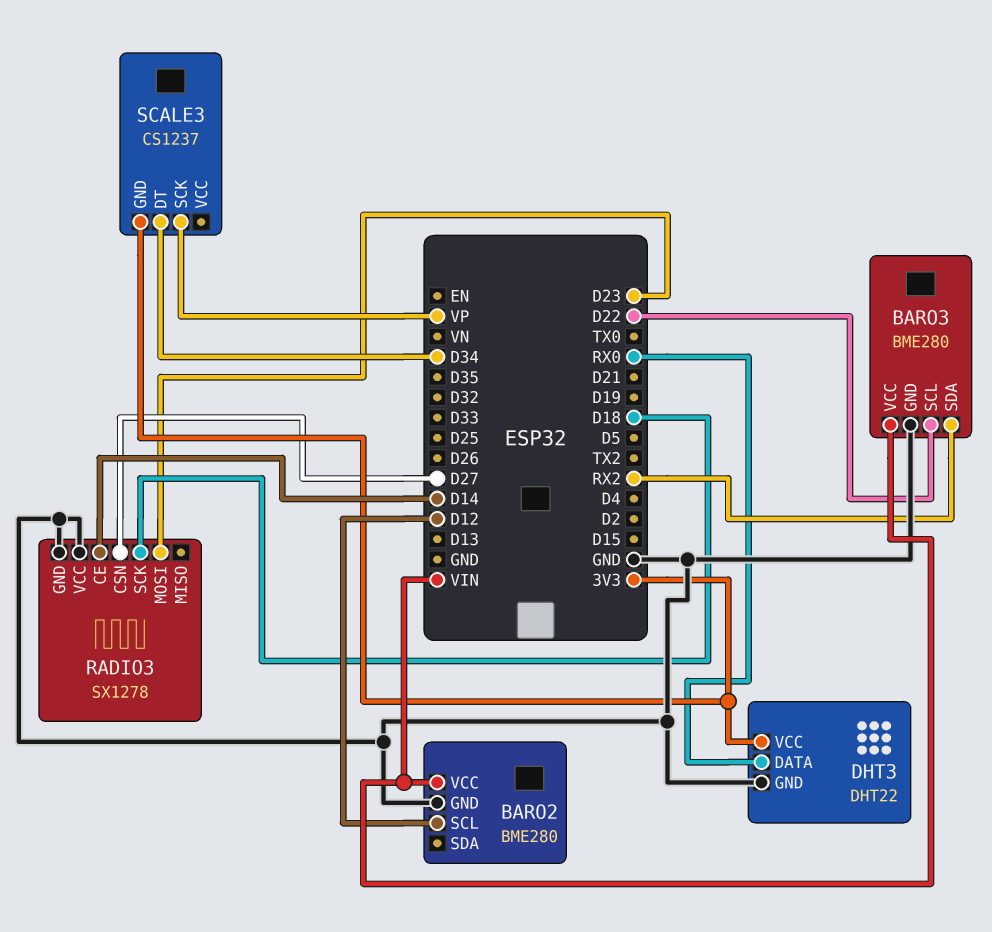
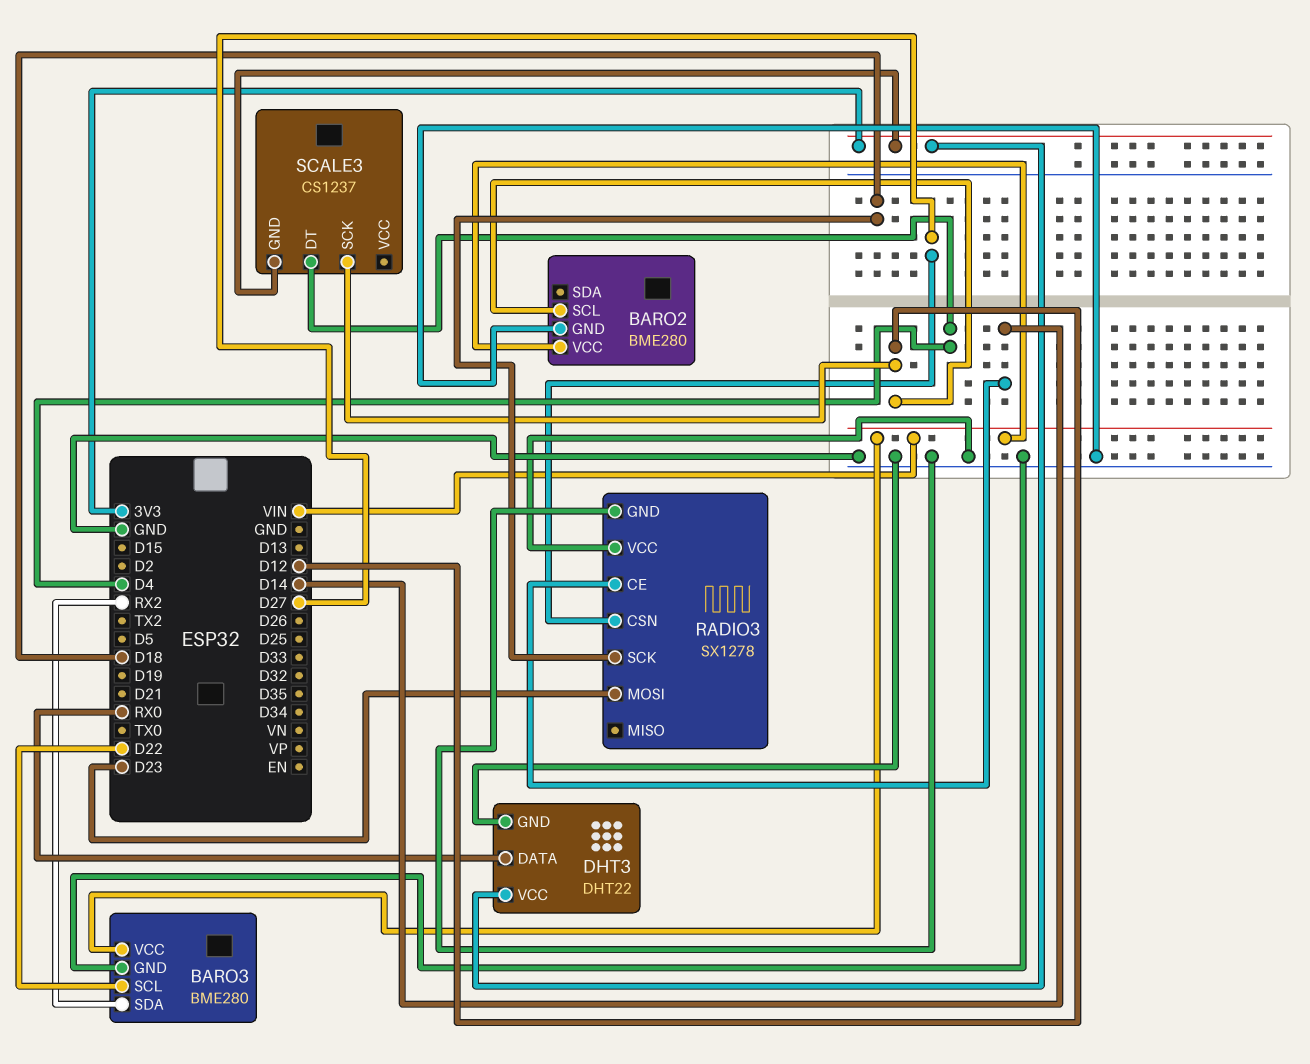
SCALE3 pin DT: D34 -> D4
SCALE3 pin SCK: VP -> D12

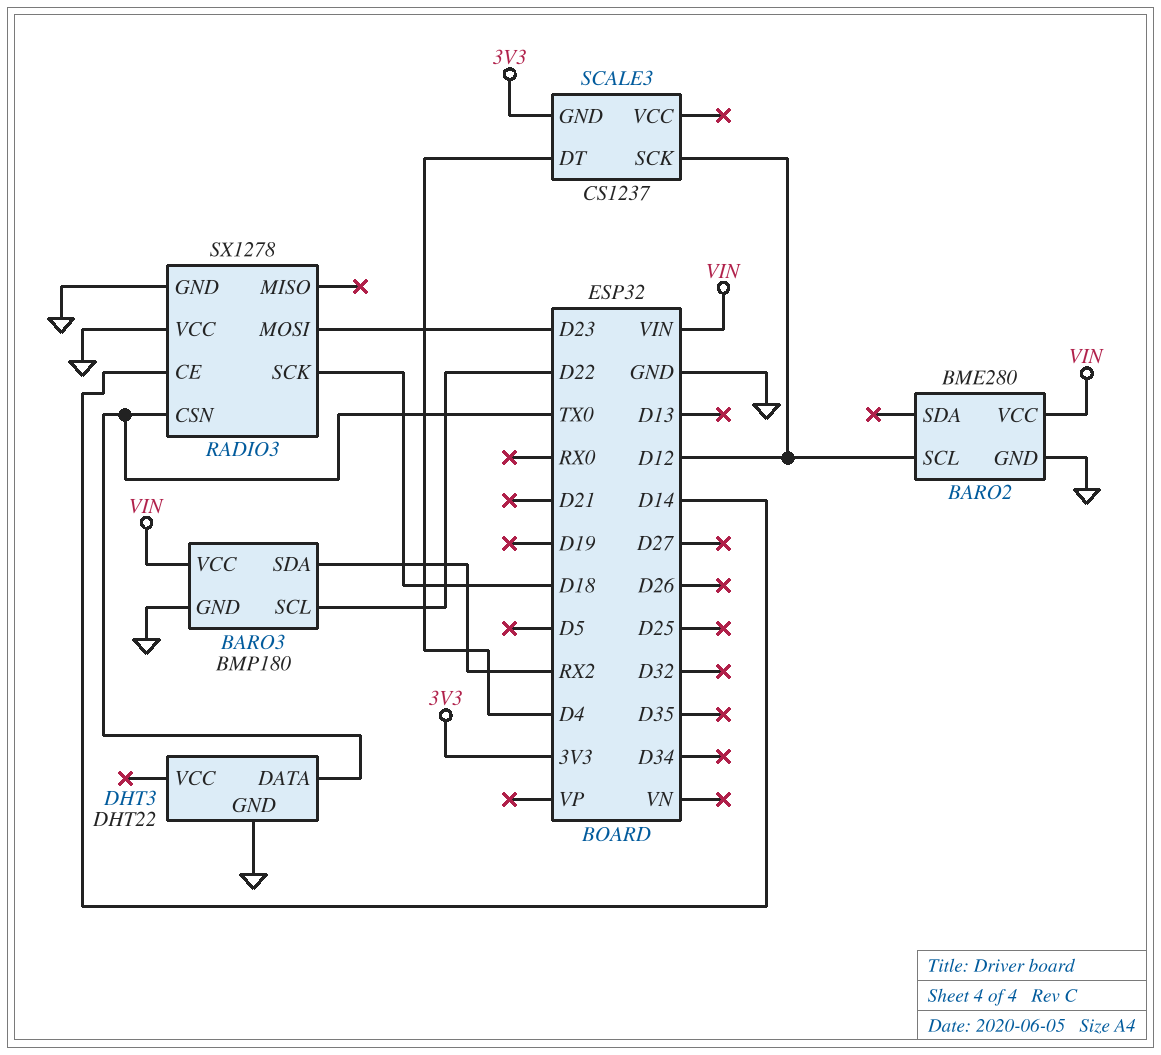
BARO3: BME280 -> BMP180
DHT3 pin DATA: RX0 -> TX0
DHT3 pin VCC: 3V3 -> none
RADIO3 pin CSN: D27 -> TX0

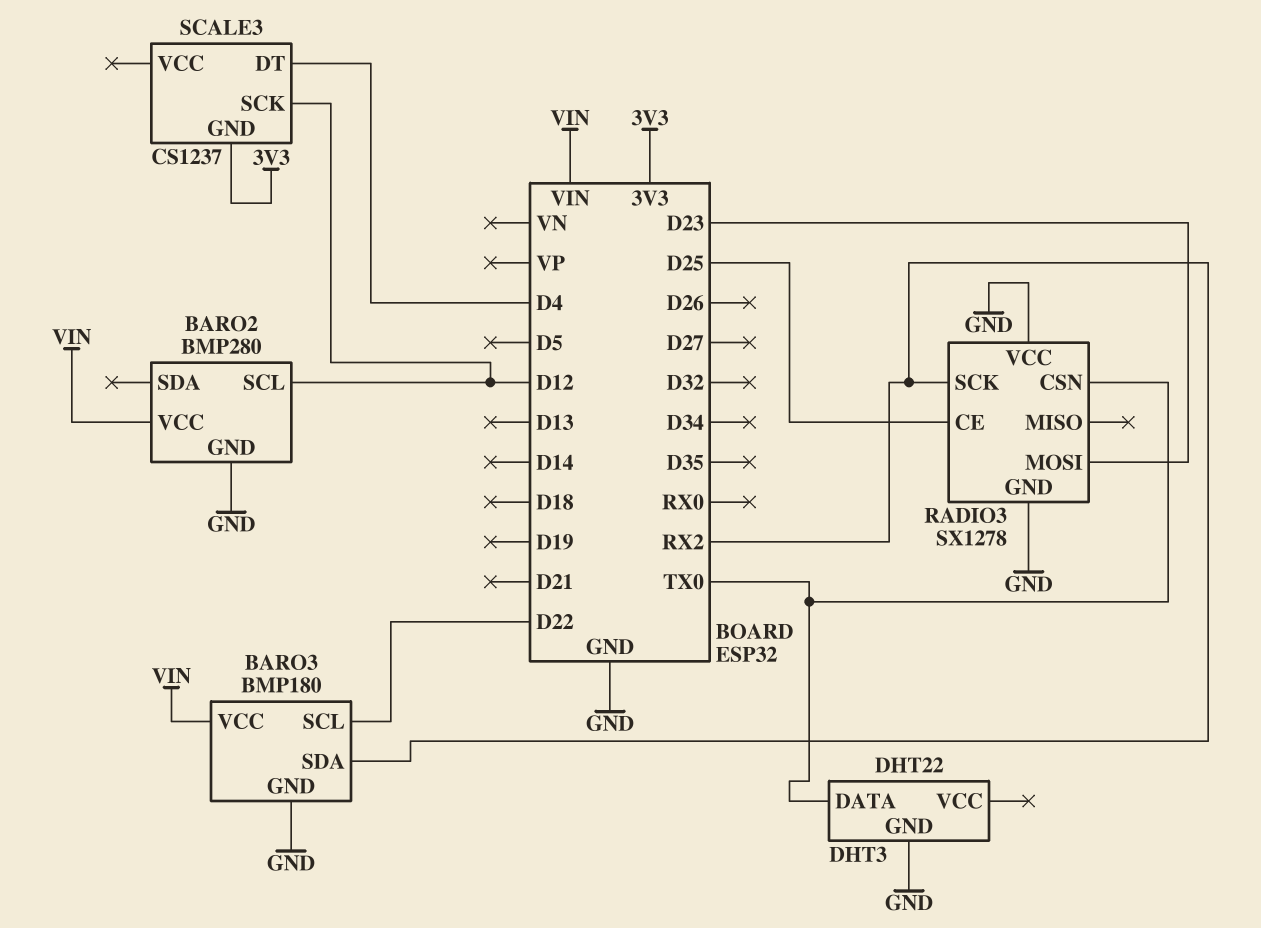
BARO2: BME280 -> BMP280
RADIO3 pin CE: D14 -> D25
RADIO3 pin SCK: D18 -> RX2

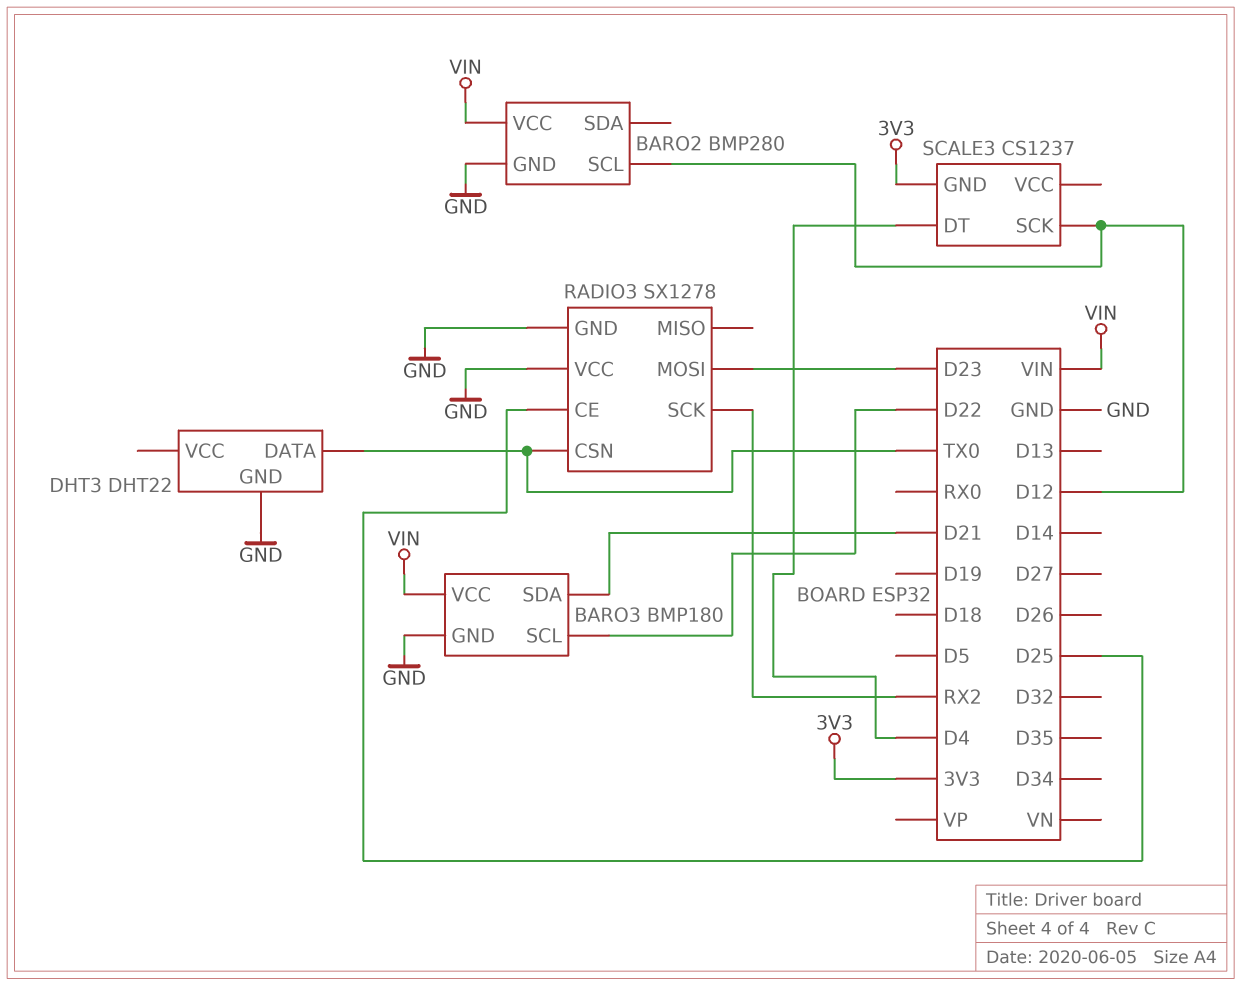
BARO3 pin SDA: RX2 -> D21

